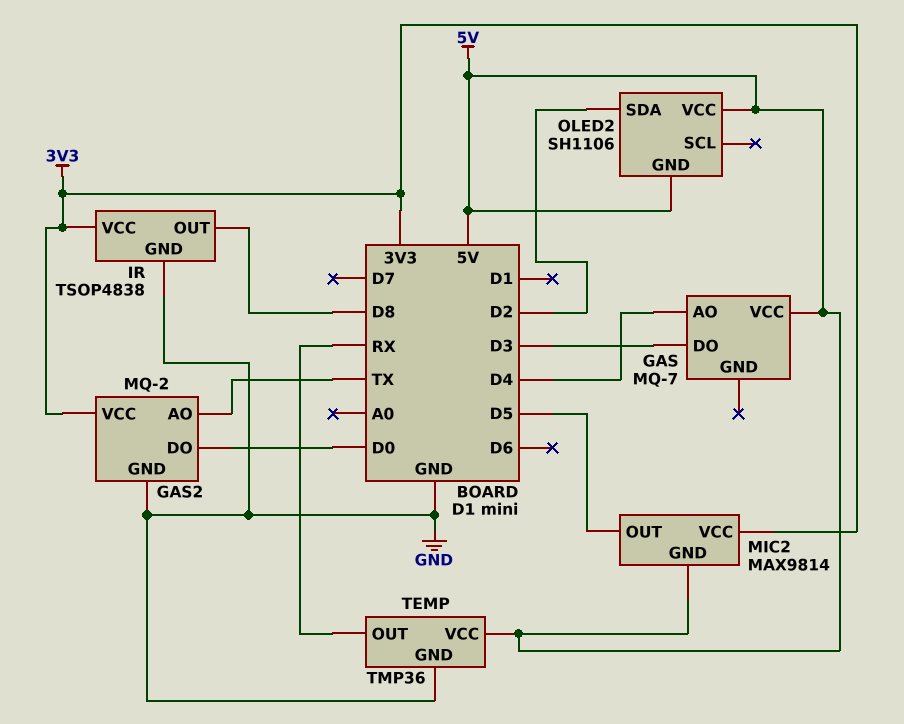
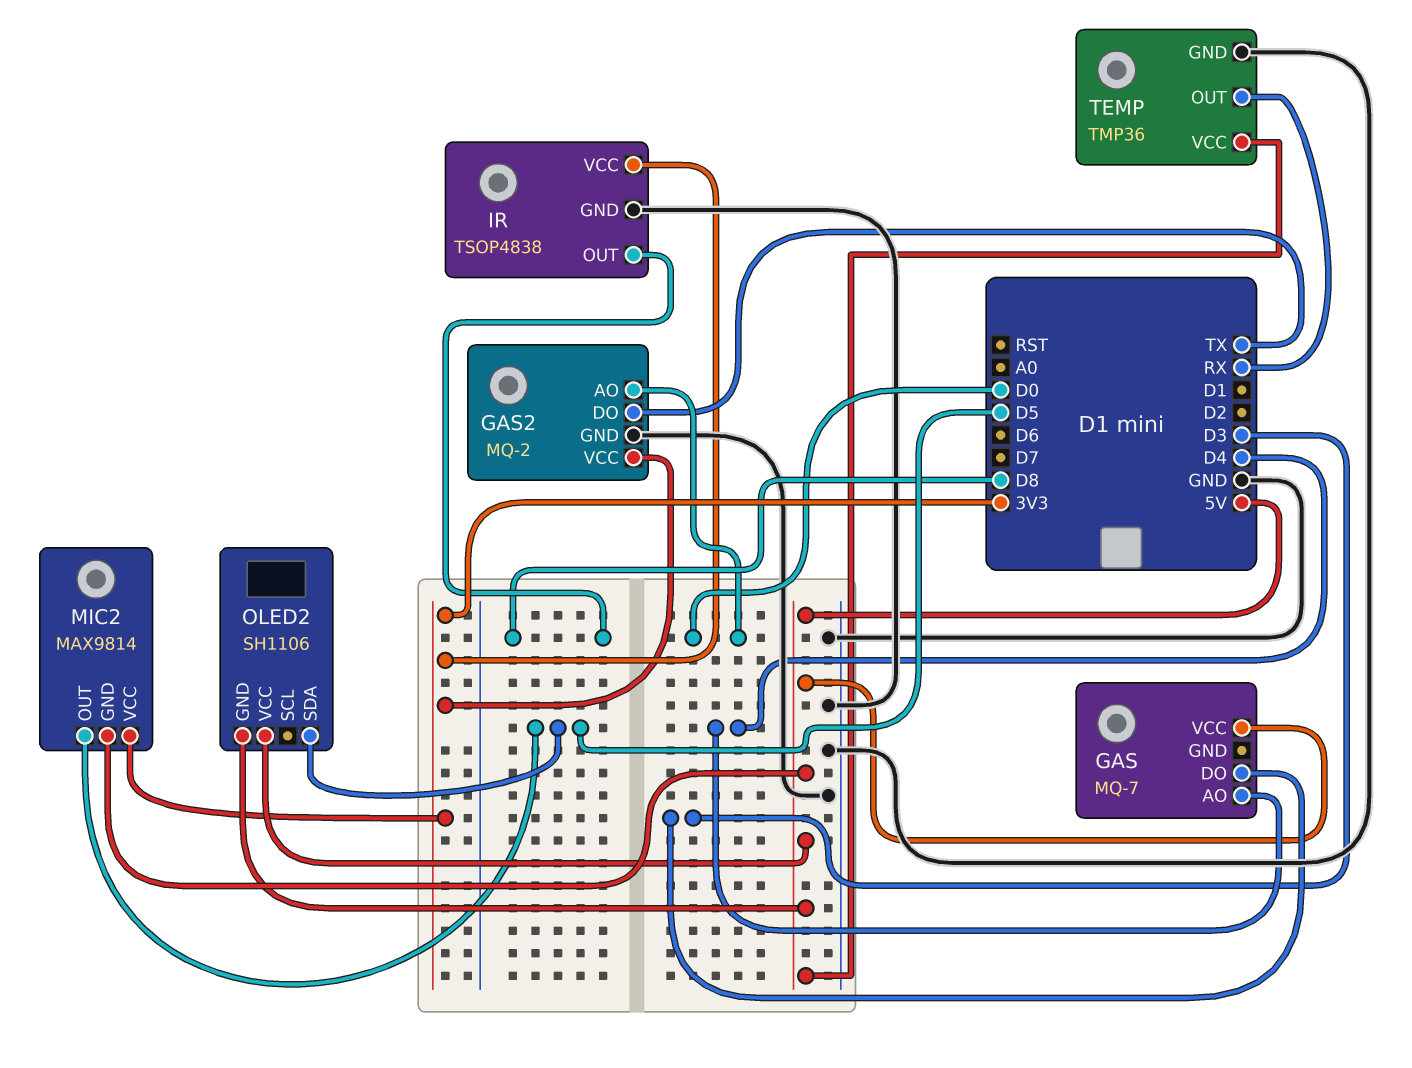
GAS2 pin AO: TX -> D0
GAS2 pin DO: D0 -> TX
OLED2 pin SDA: D2 -> D5

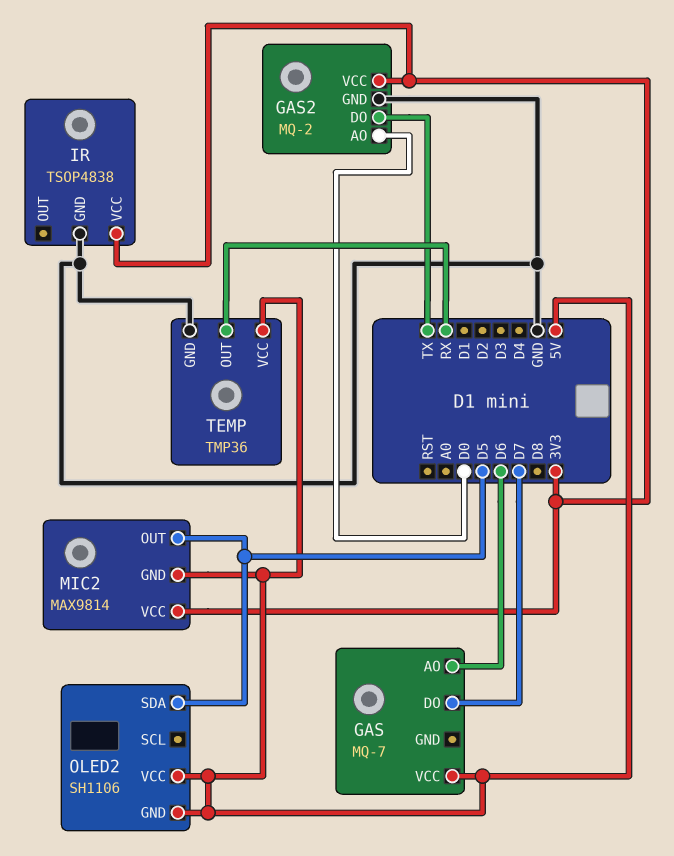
GAS pin AO: D4 -> D6
GAS pin DO: D3 -> D7
IR pin OUT: D8 -> none

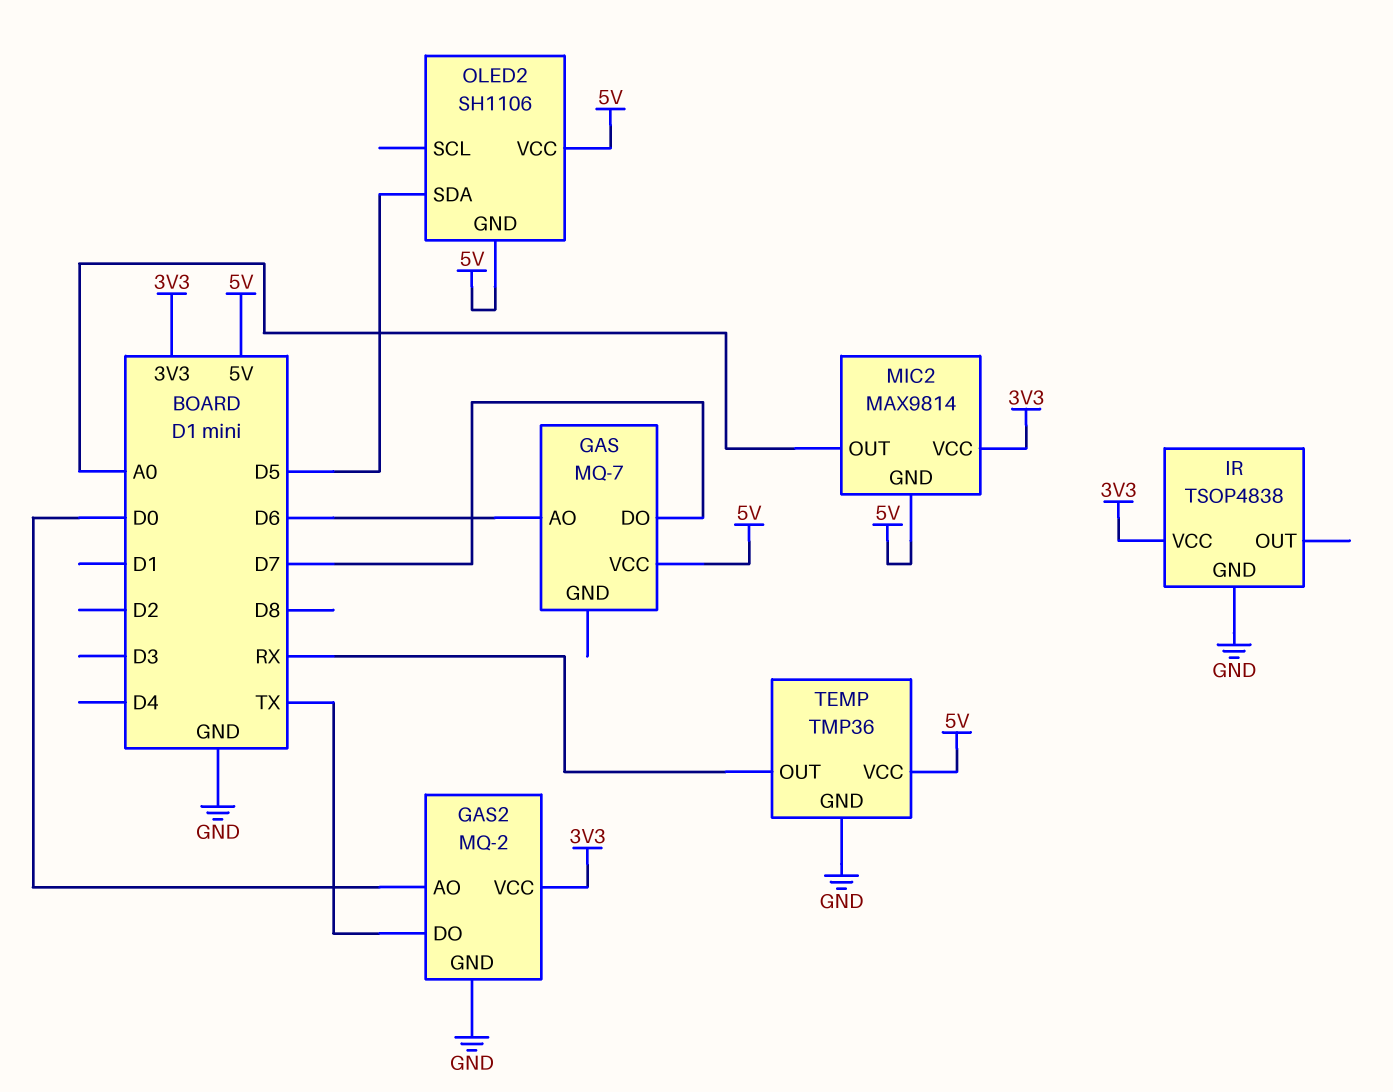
MIC2 pin OUT: D5 -> A0

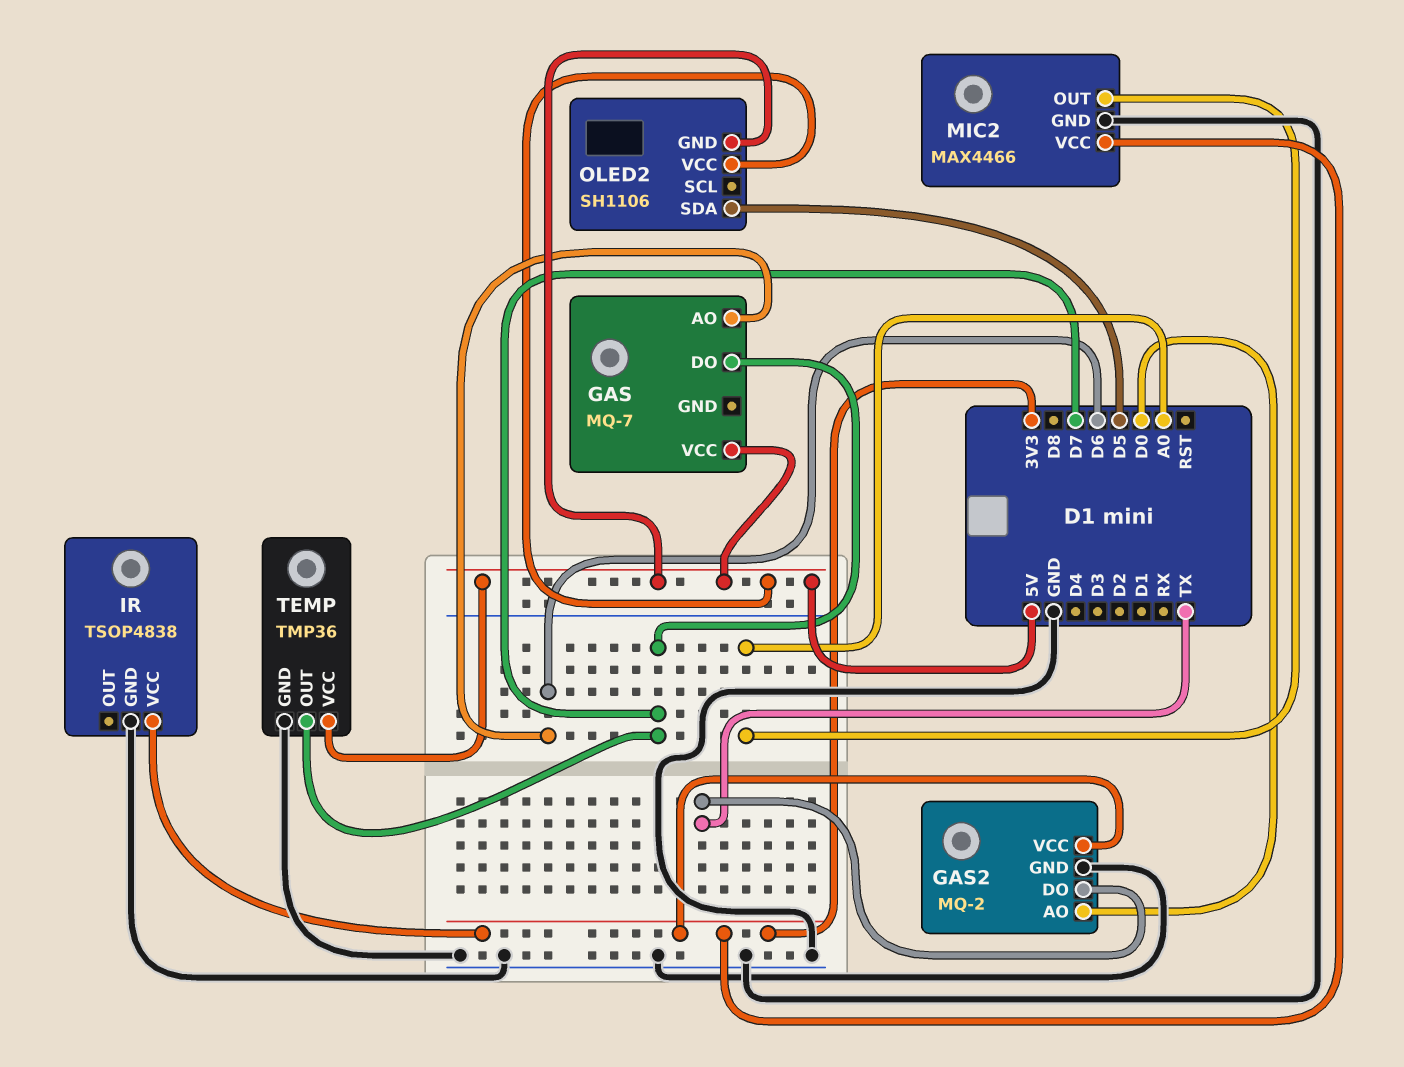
MIC2: MAX9814 -> MAX4466
MIC2 pin GND: 5V -> GND
TEMP pin OUT: RX -> D7

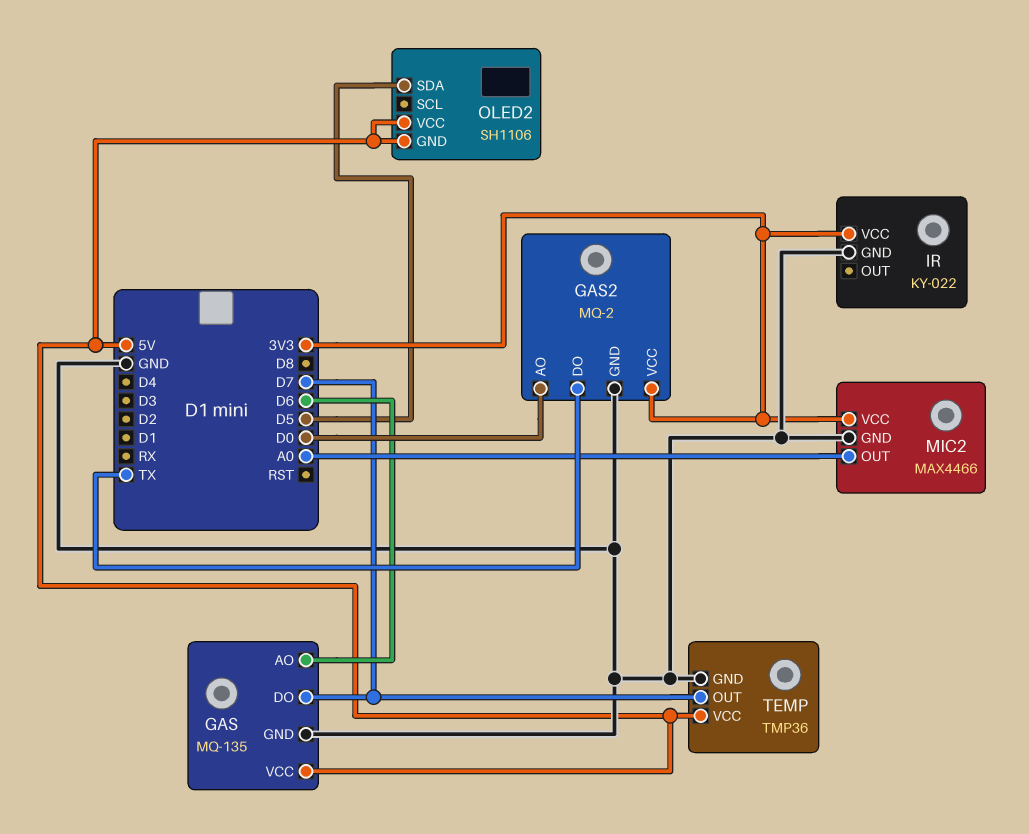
GAS: MQ-7 -> MQ-135
GAS pin GND: none -> GND
IR: TSOP4838 -> KY-022

